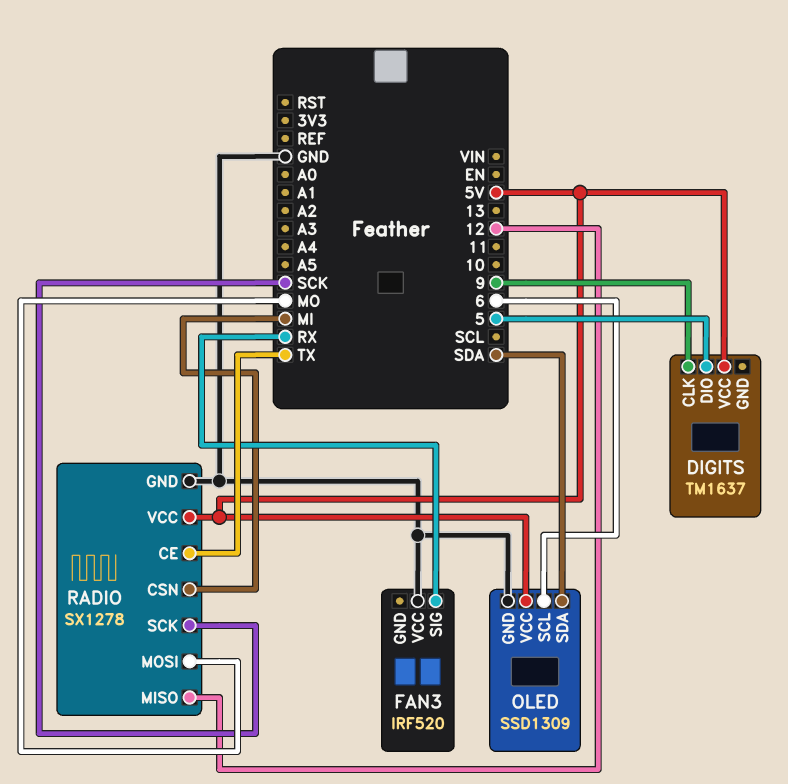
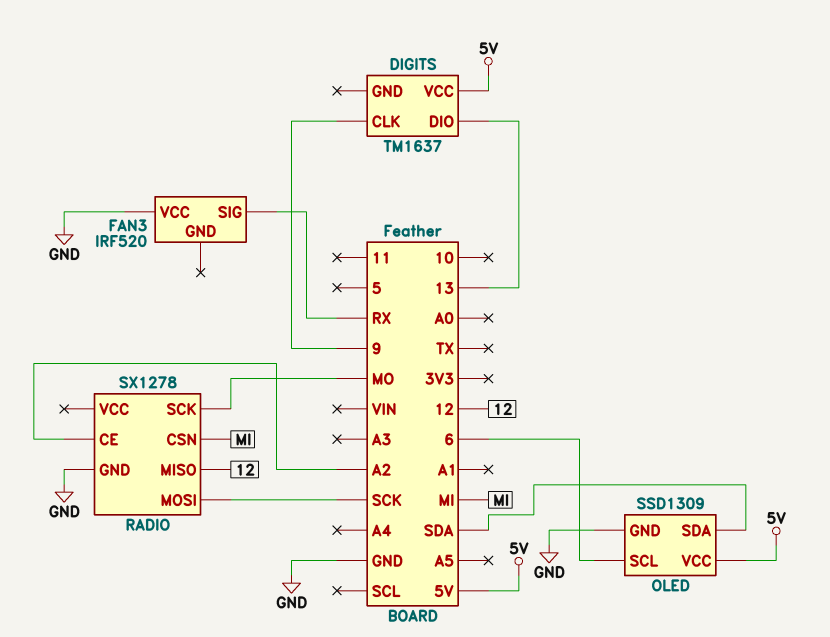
DIGITS pin DIO: 5 -> 13
RADIO pin CE: TX -> A2
RADIO pin MOSI: MO -> SCK
RADIO pin SCK: SCK -> MO
RADIO pin VCC: 5V -> none

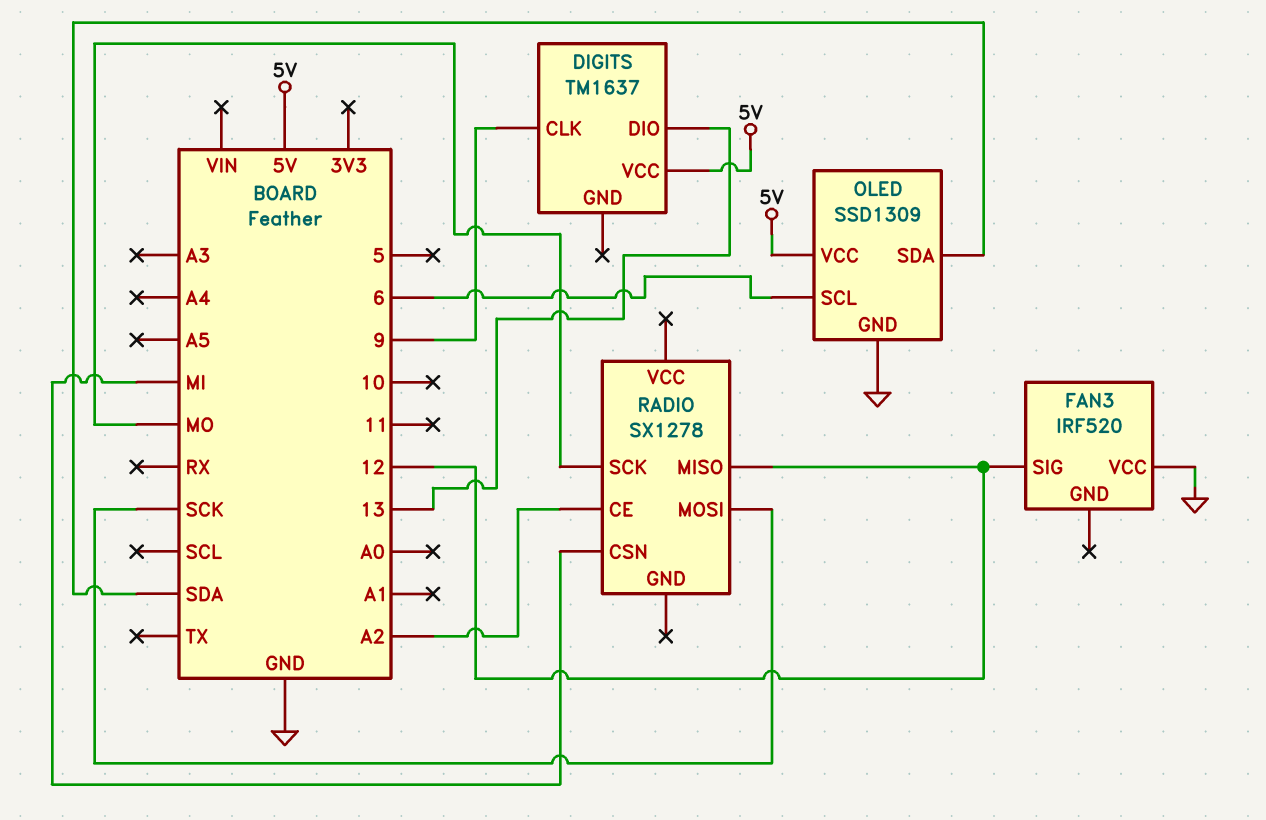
FAN3 pin SIG: RX -> 12
RADIO pin GND: GND -> none

